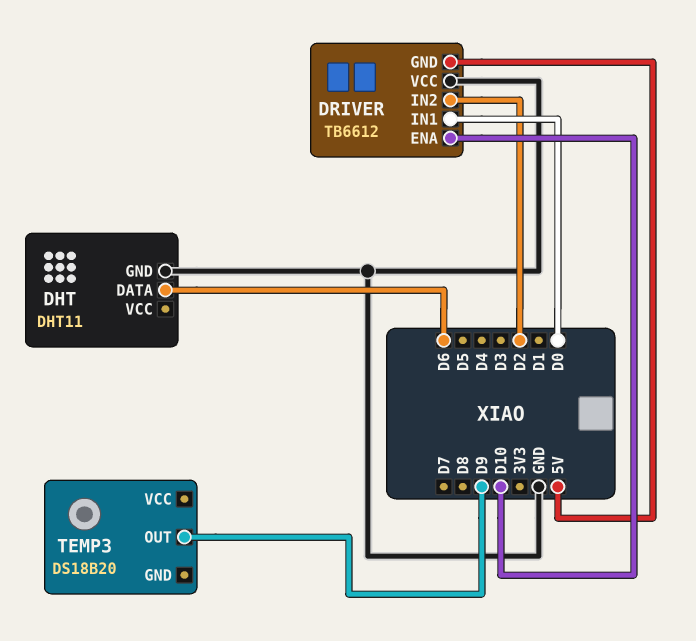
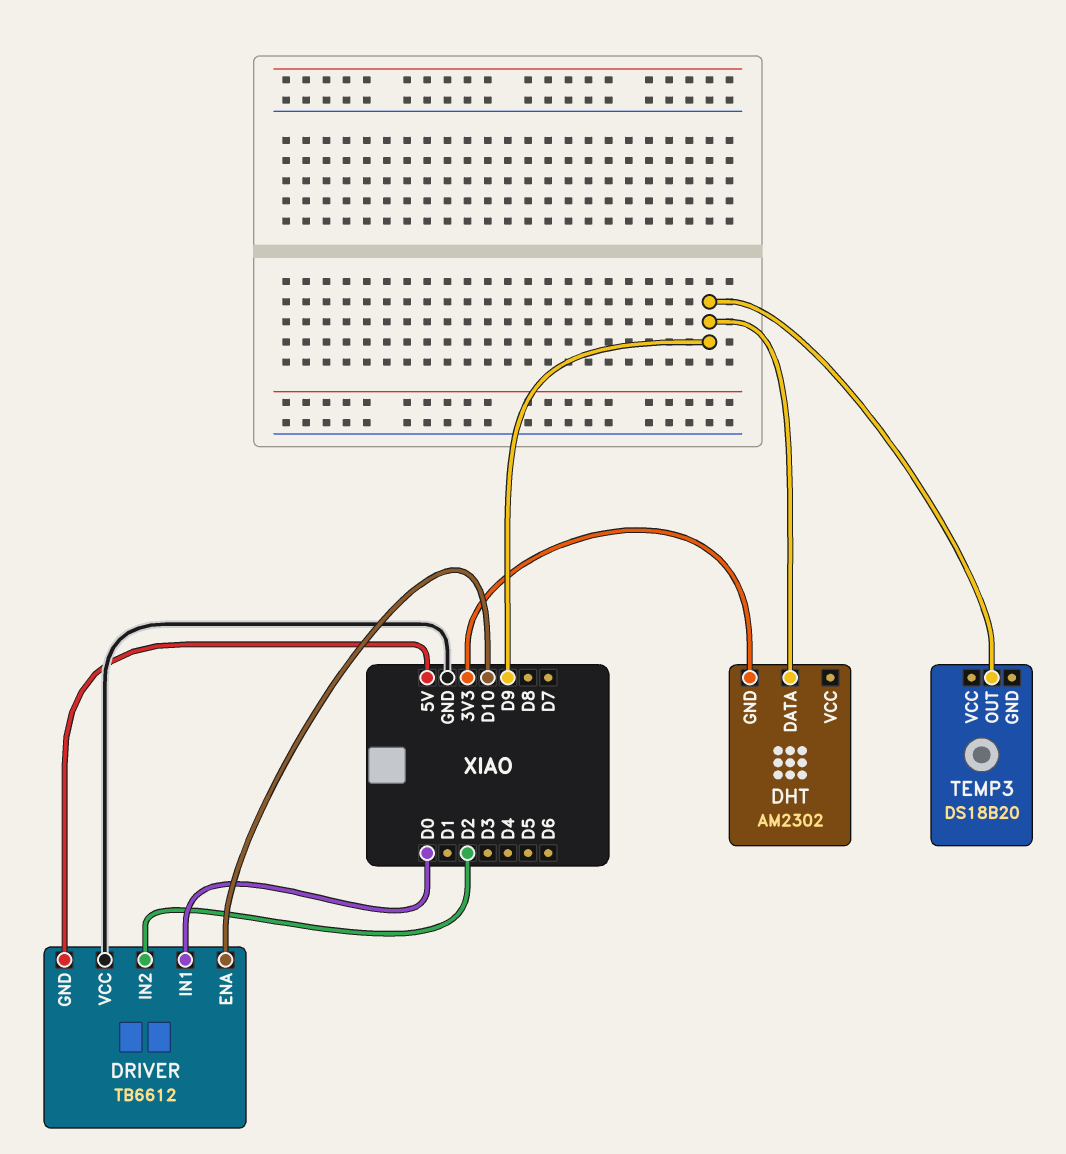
DHT: DHT11 -> AM2302
DHT pin DATA: D6 -> D9
DHT pin GND: GND -> 3V3

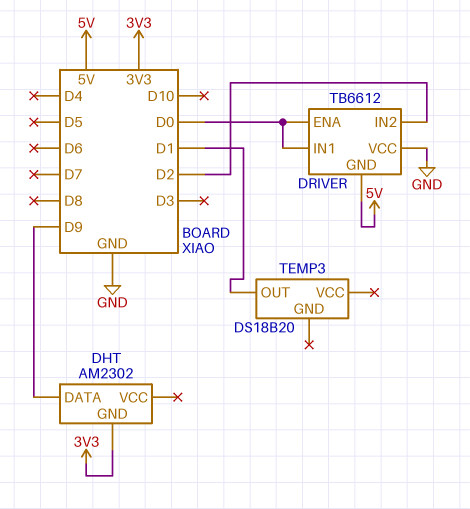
DRIVER pin ENA: D10 -> D0
TEMP3 pin OUT: D9 -> D1

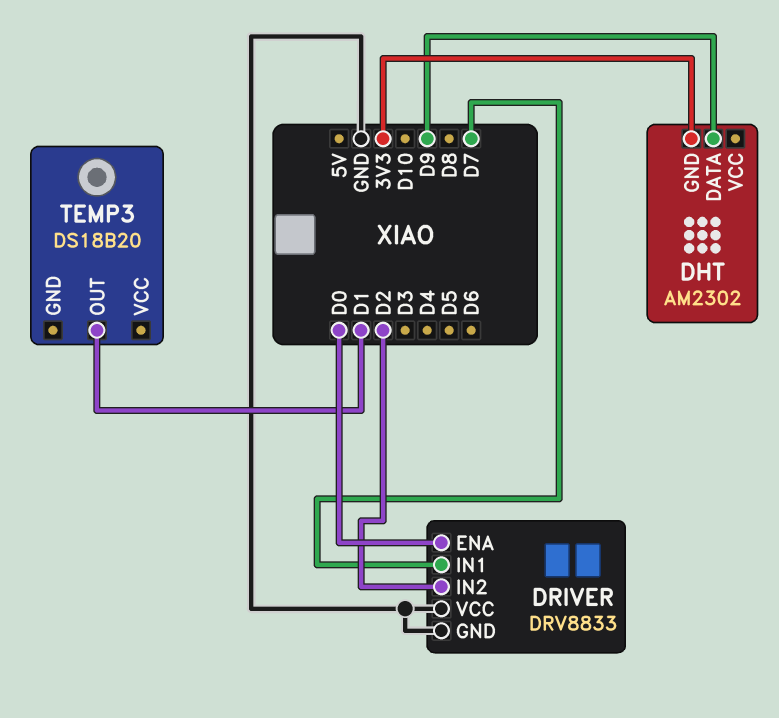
DRIVER: TB6612 -> DRV8833
DRIVER pin GND: 5V -> GND
DRIVER pin IN1: D0 -> D7

